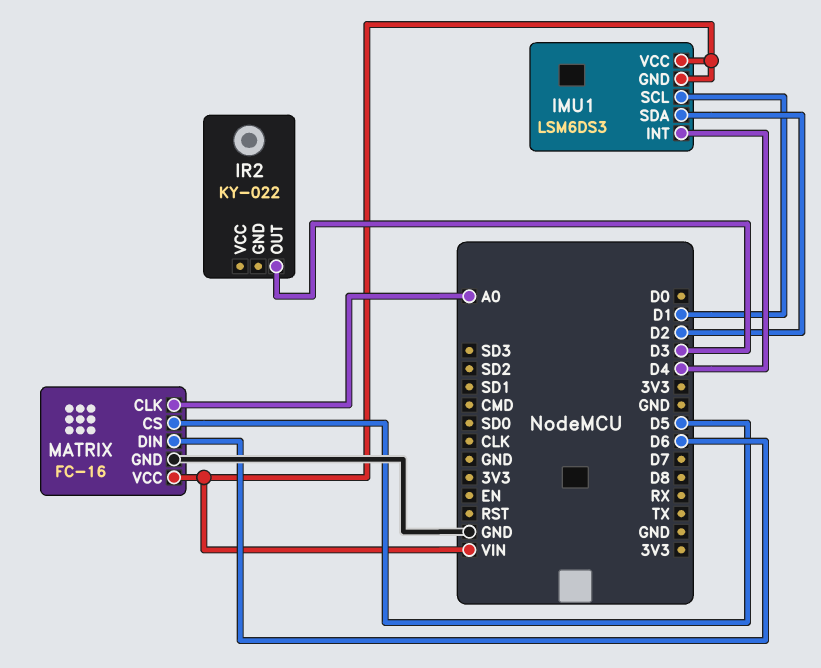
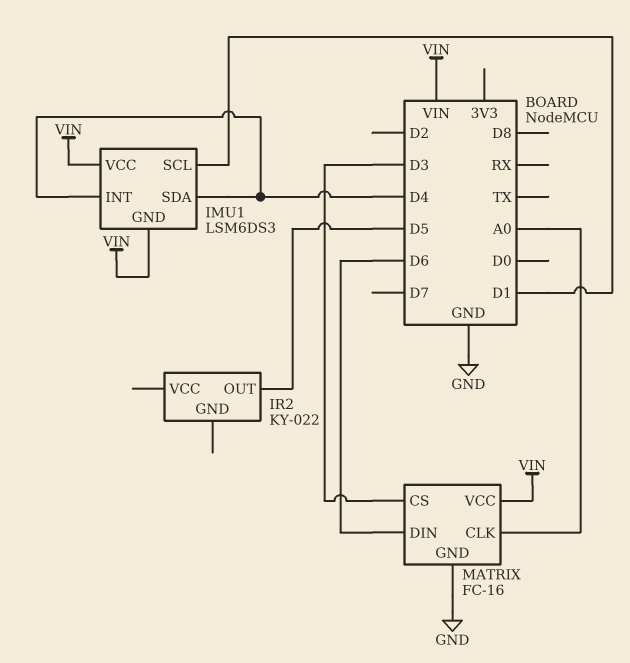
IMU1 pin SDA: D2 -> D4
IR2 pin OUT: D3 -> D5
MATRIX pin CS: D5 -> D3

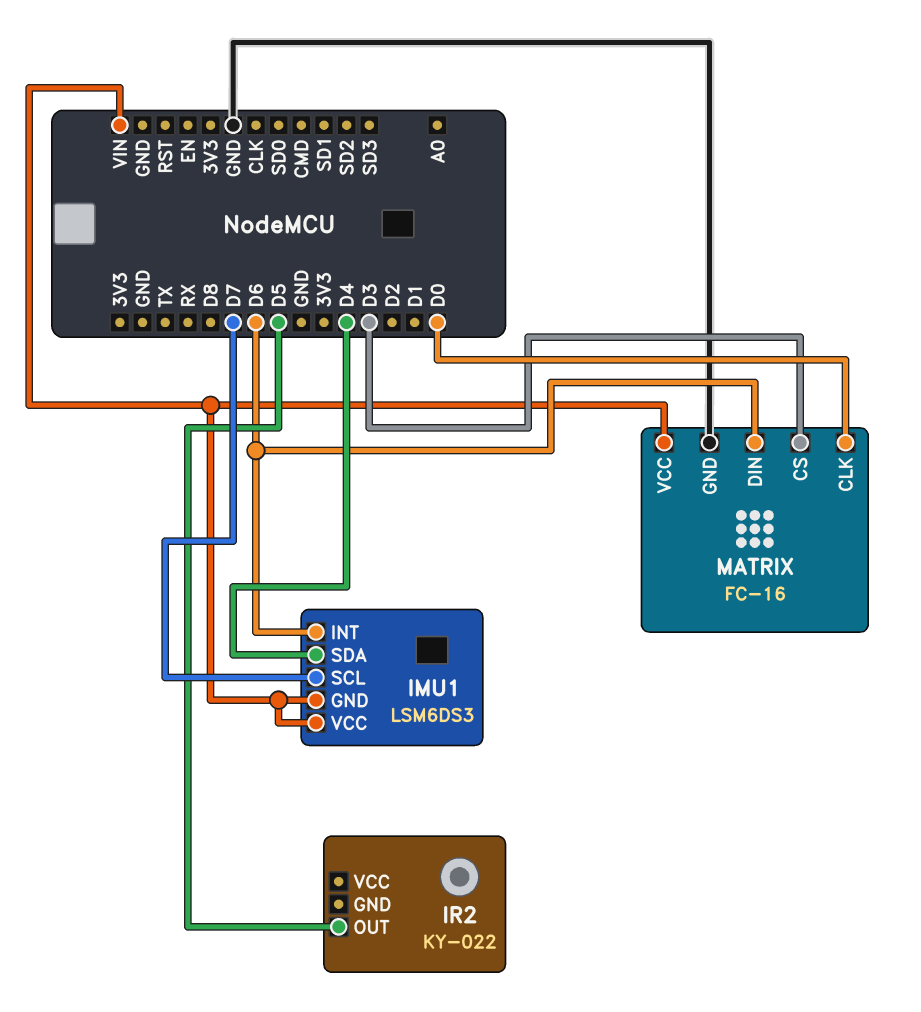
IMU1 pin INT: D4 -> D6
IMU1 pin SCL: D1 -> D7
MATRIX pin CLK: A0 -> D0

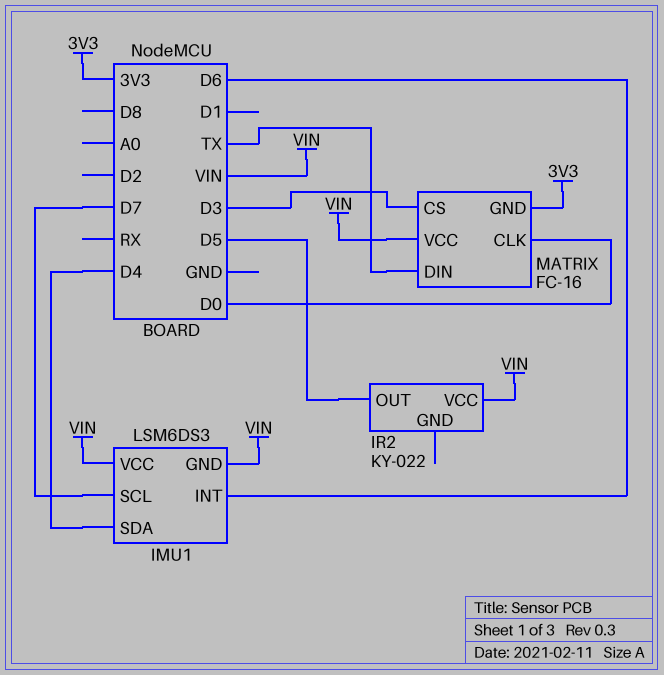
IR2 pin VCC: none -> VIN
MATRIX pin DIN: D6 -> TX
MATRIX pin GND: GND -> 3V3

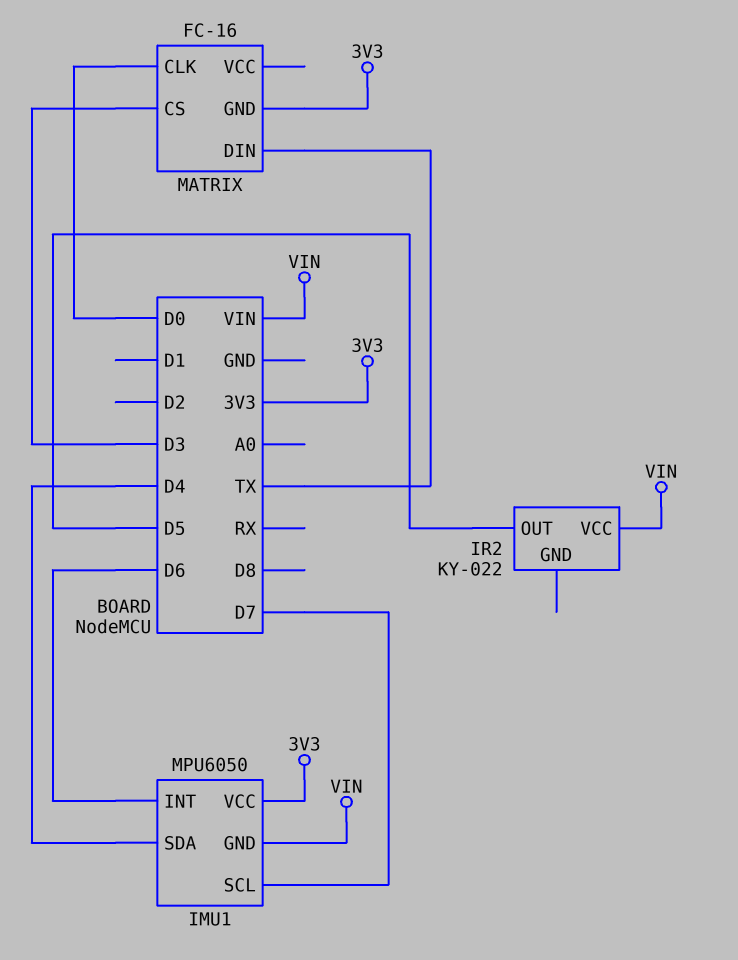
IMU1: LSM6DS3 -> MPU6050
IMU1 pin VCC: VIN -> 3V3
MATRIX pin VCC: VIN -> none

